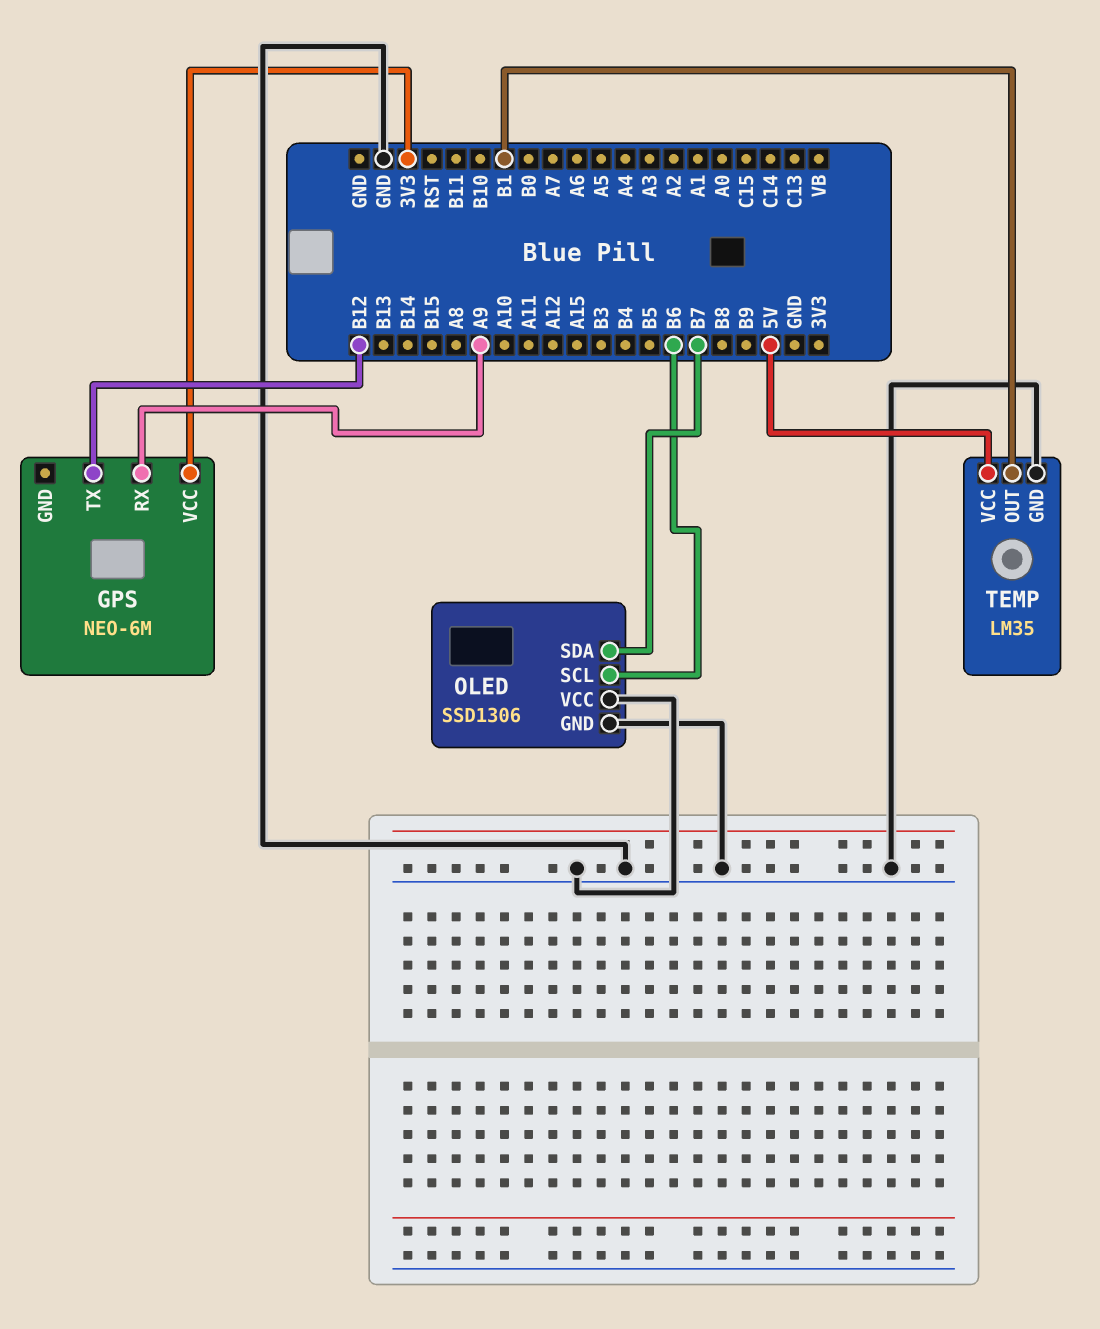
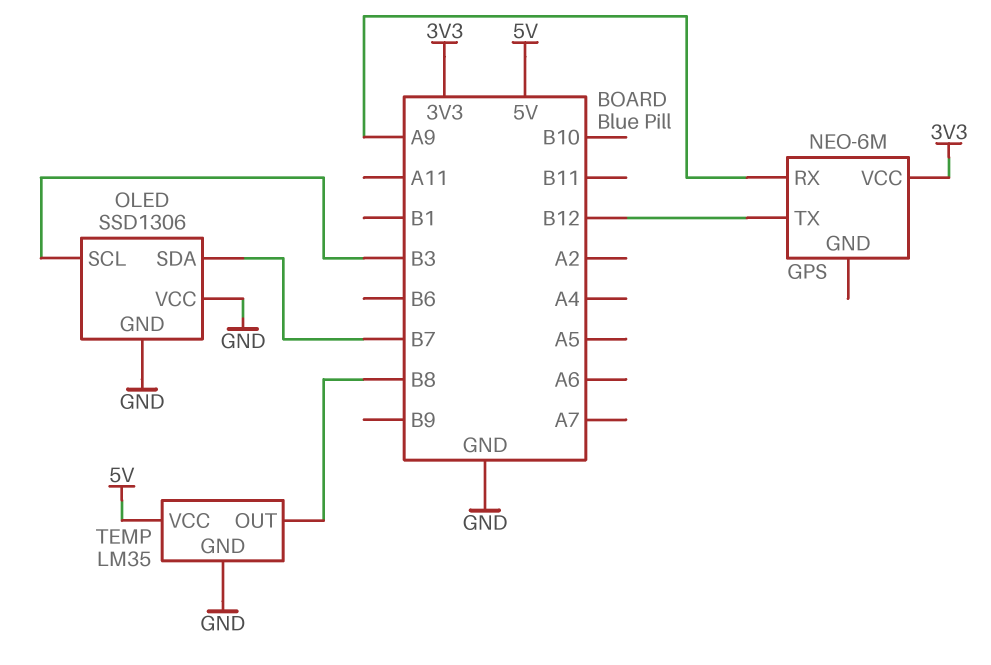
OLED pin SCL: B6 -> B3
TEMP pin OUT: B1 -> B8

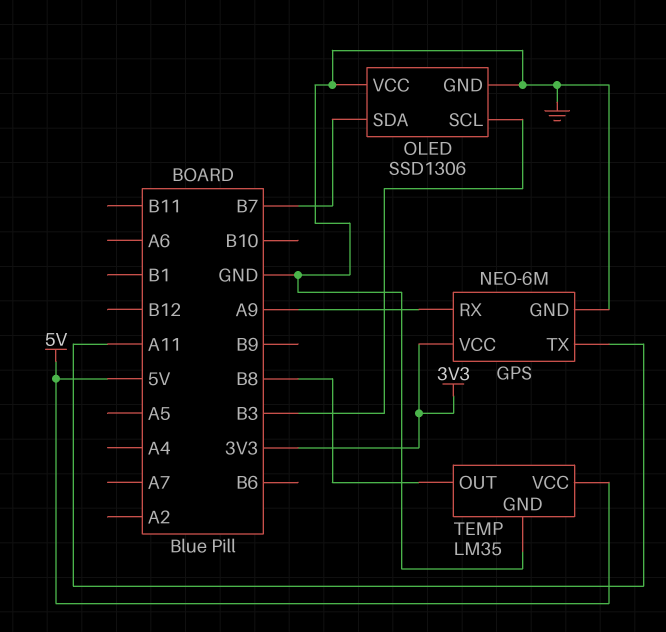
GPS pin GND: none -> GND
GPS pin TX: B12 -> A11

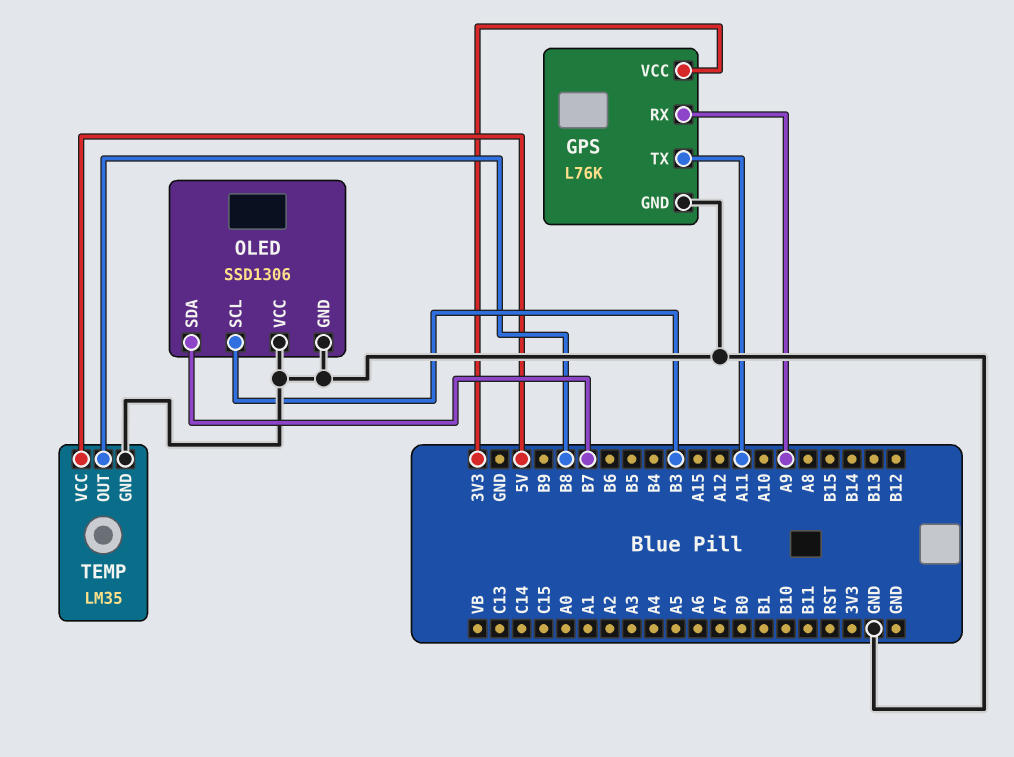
GPS: NEO-6M -> L76K

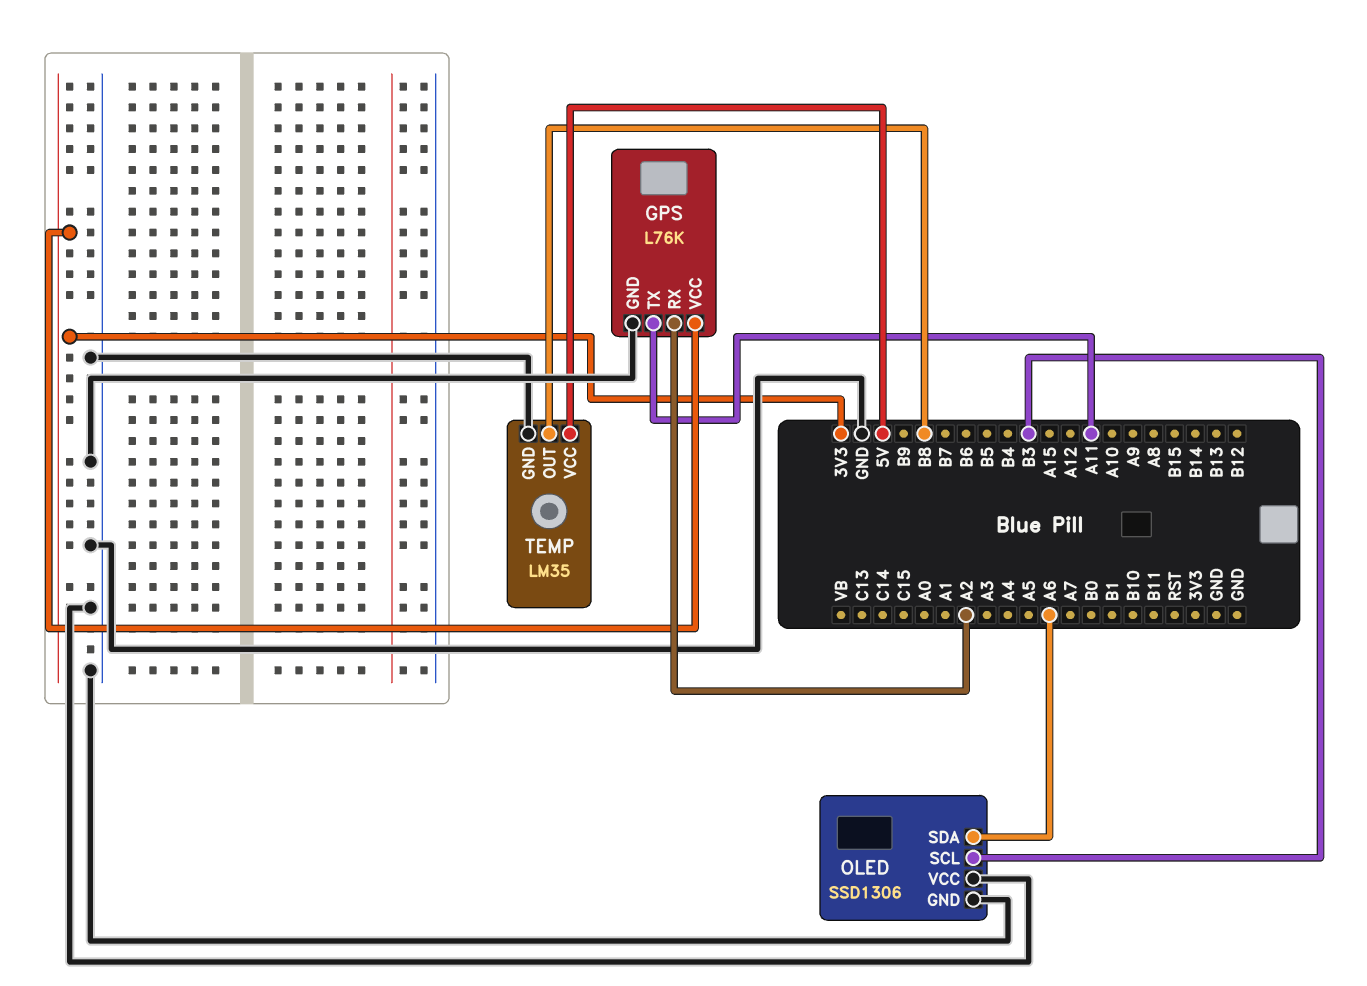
GPS pin RX: A9 -> A2
OLED pin SDA: B7 -> A6

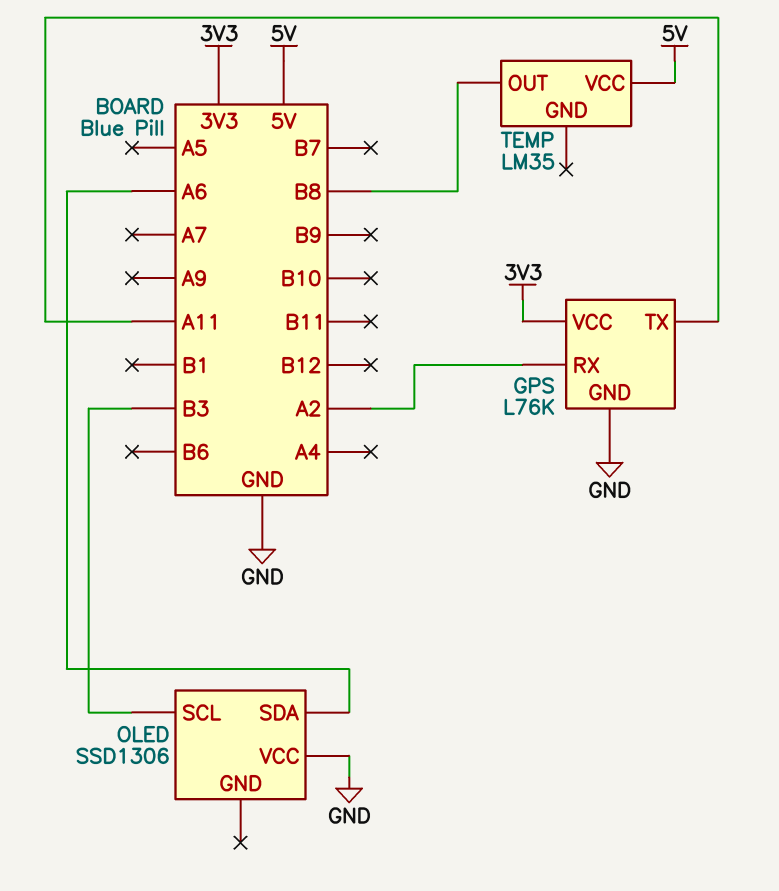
OLED pin GND: GND -> none
TEMP pin GND: GND -> none

